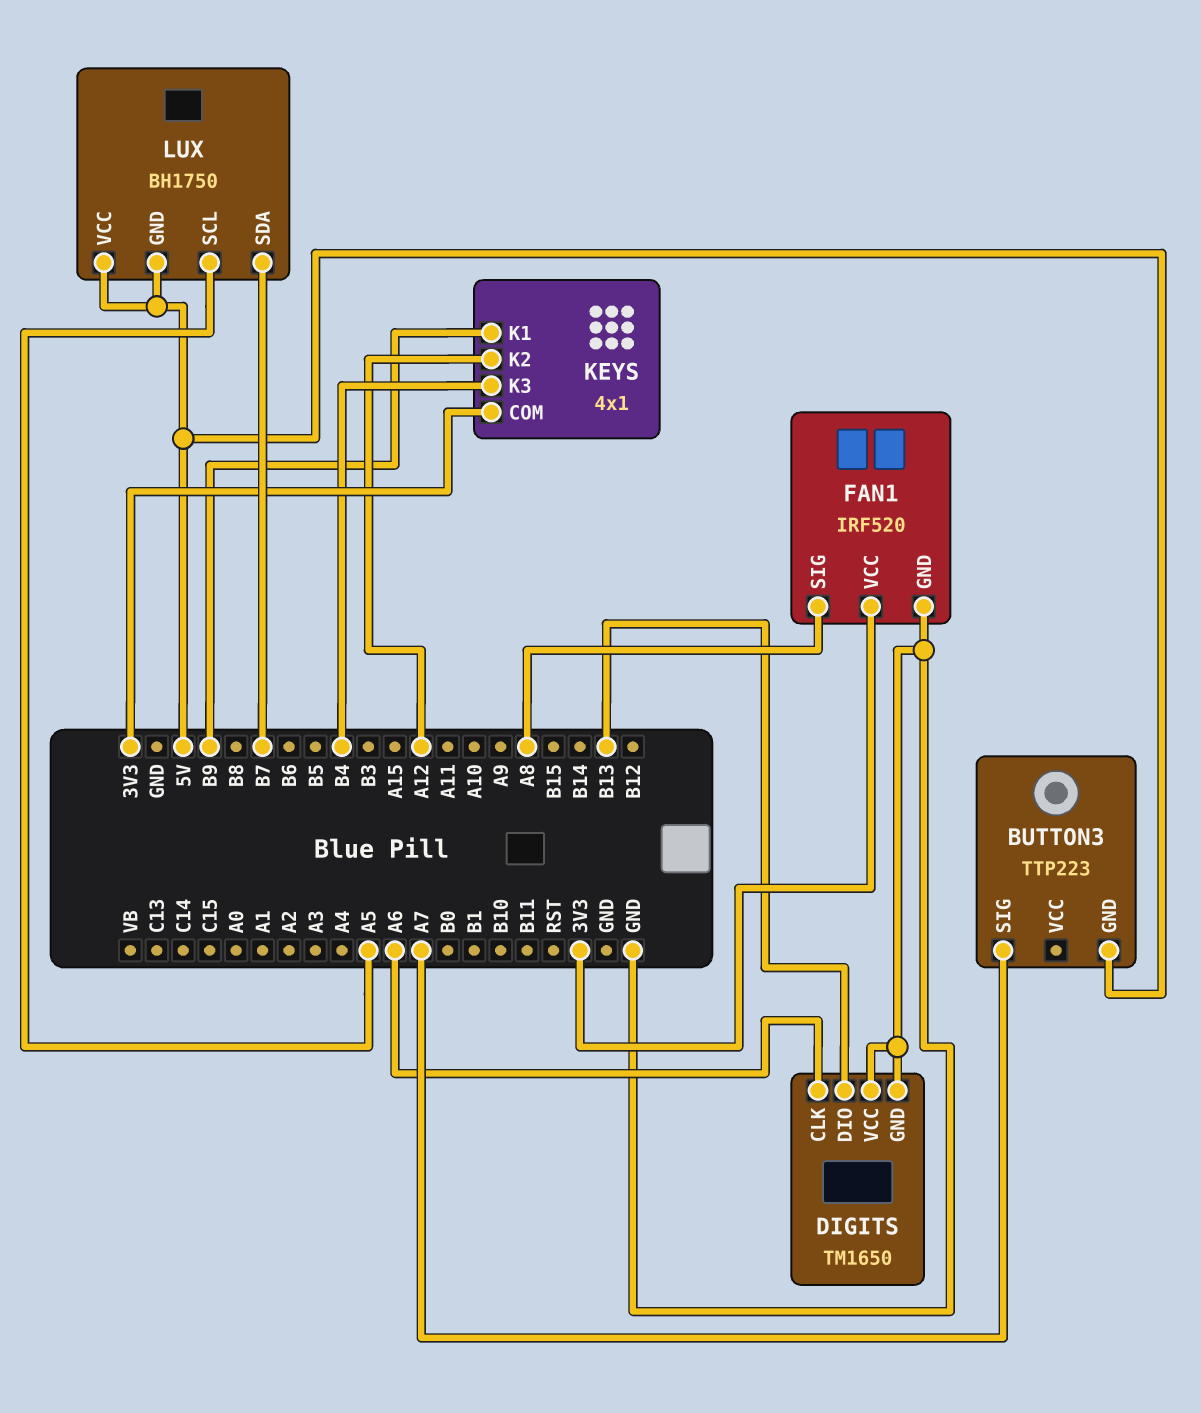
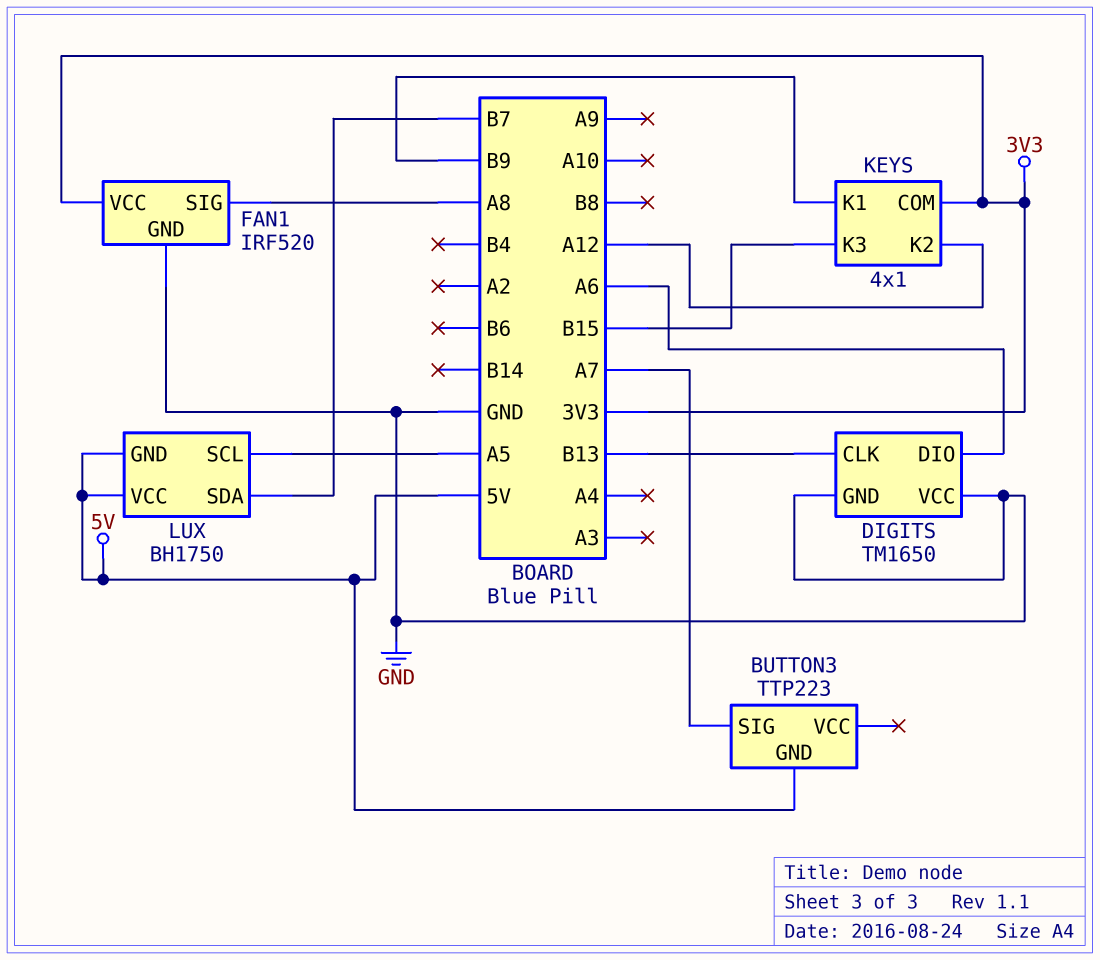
DIGITS pin CLK: A6 -> B13
DIGITS pin DIO: B13 -> A6
KEYS pin K3: B4 -> B15

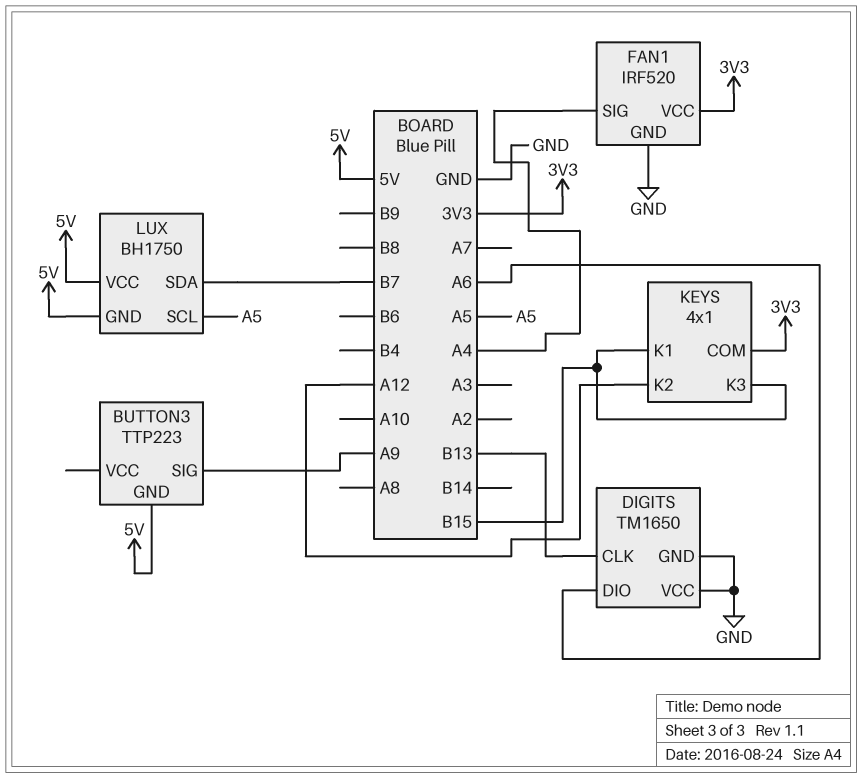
BUTTON3 pin SIG: A7 -> A9
FAN1 pin SIG: A8 -> A4
KEYS pin K1: B9 -> B15

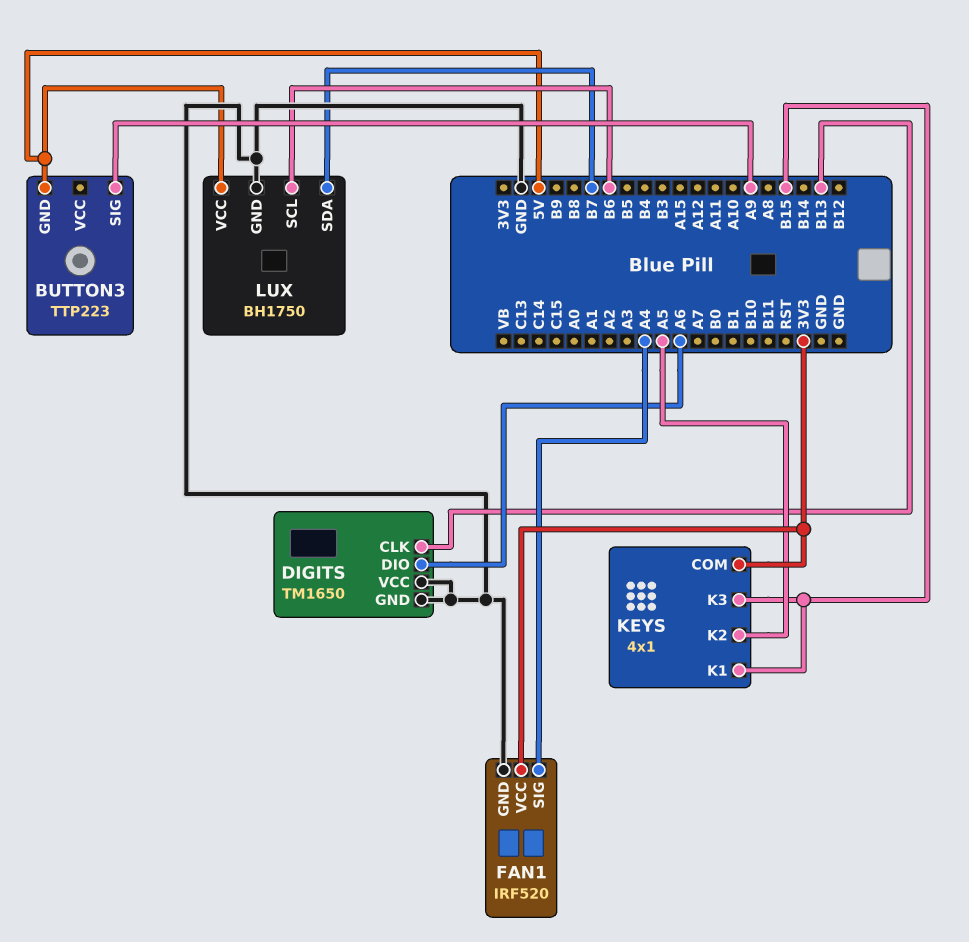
KEYS pin K2: A12 -> A5
LUX pin GND: 5V -> GND
LUX pin SCL: A5 -> B6

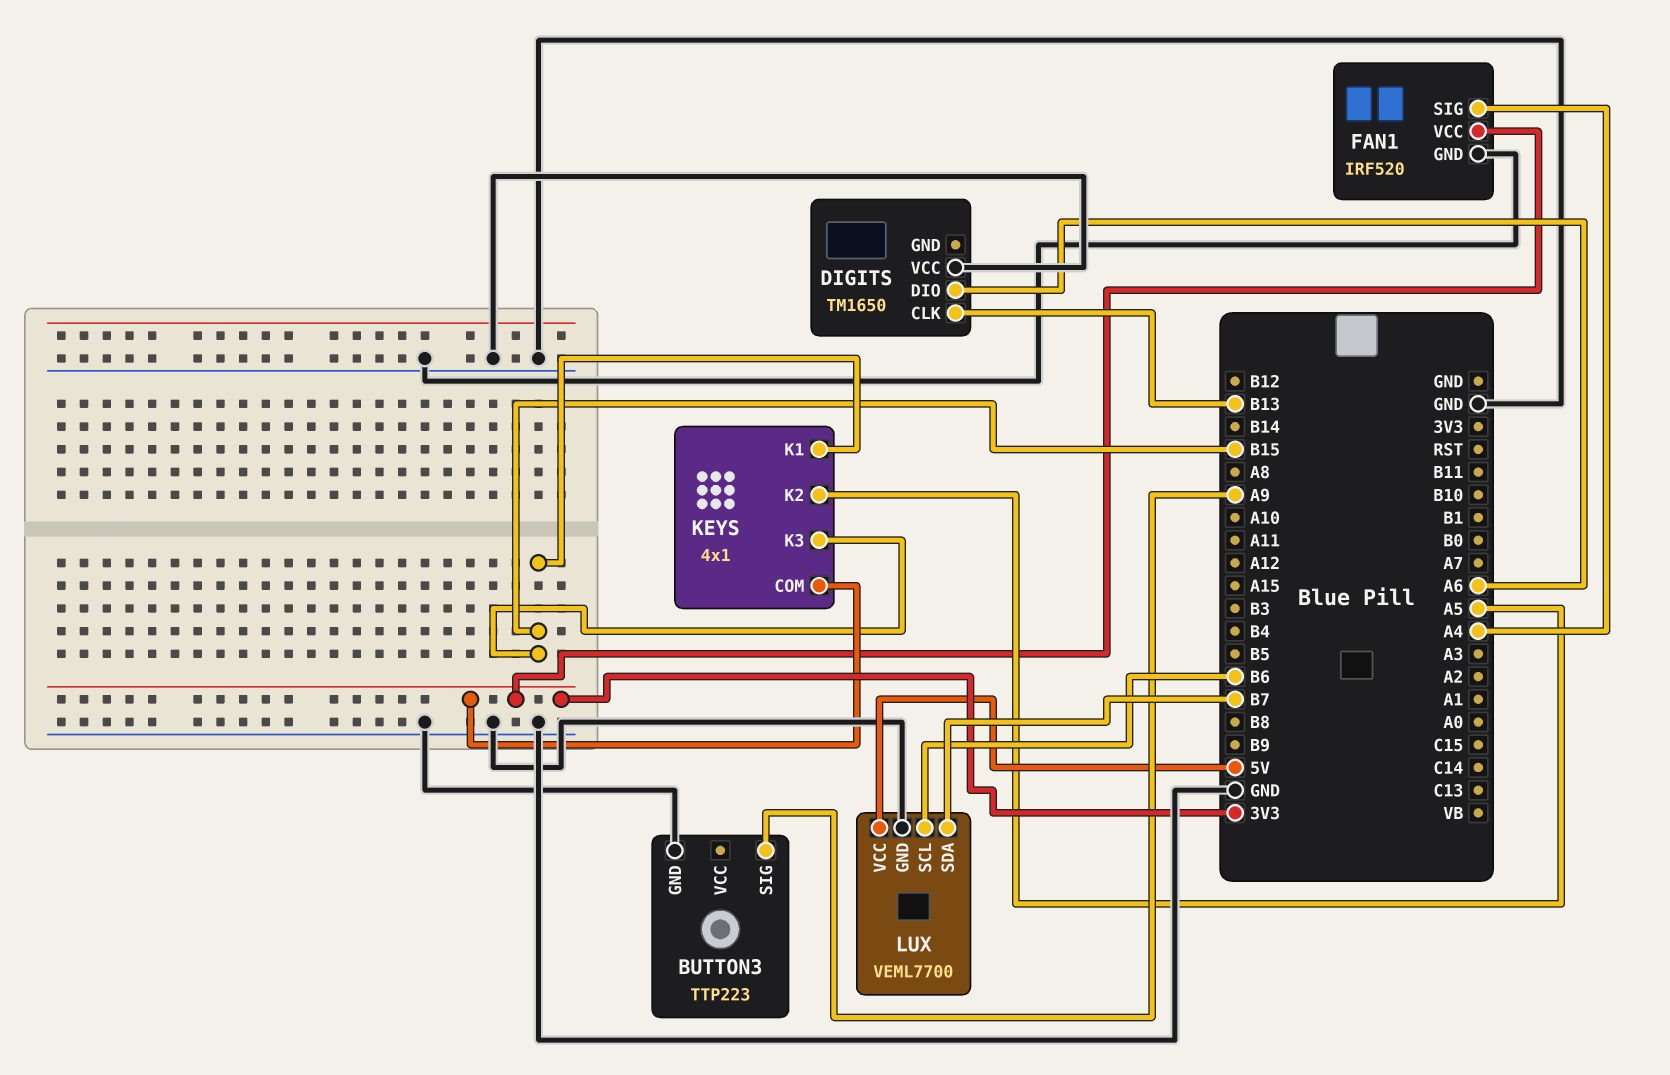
BUTTON3 pin GND: 5V -> GND
DIGITS pin GND: GND -> none
LUX: BH1750 -> VEML7700

